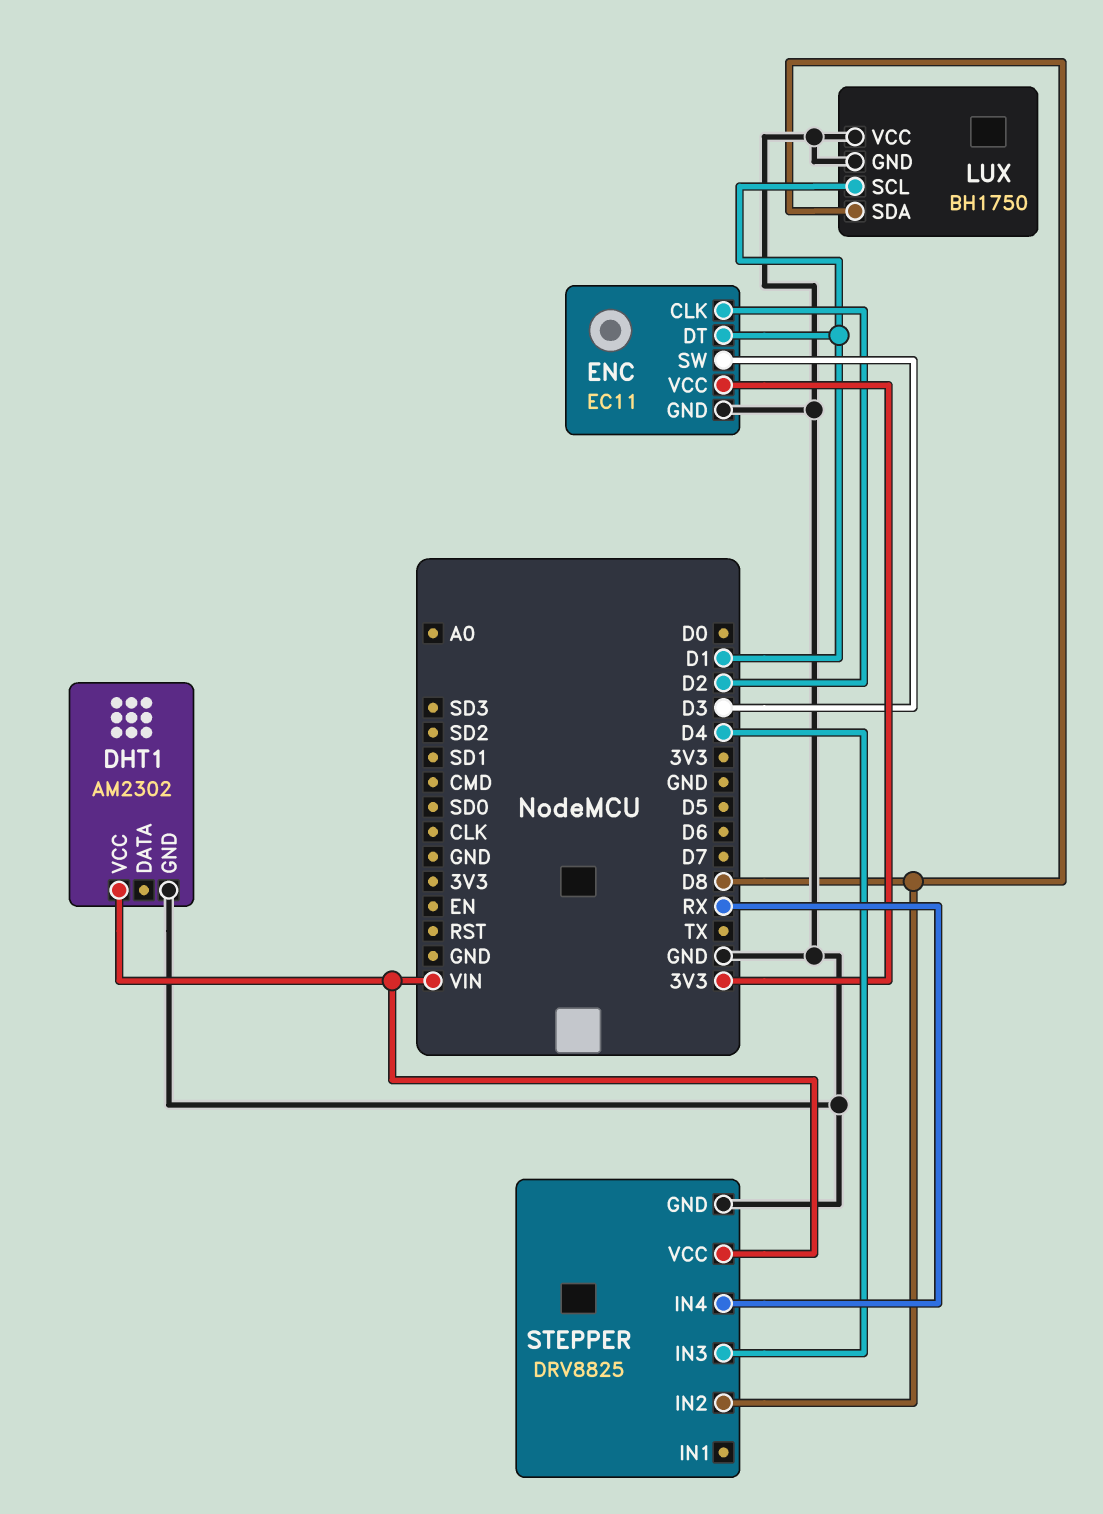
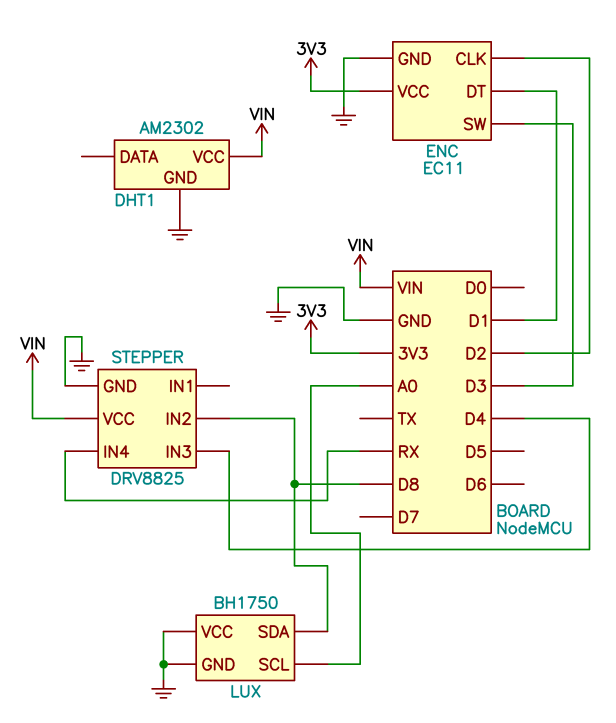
LUX pin SCL: D1 -> A0

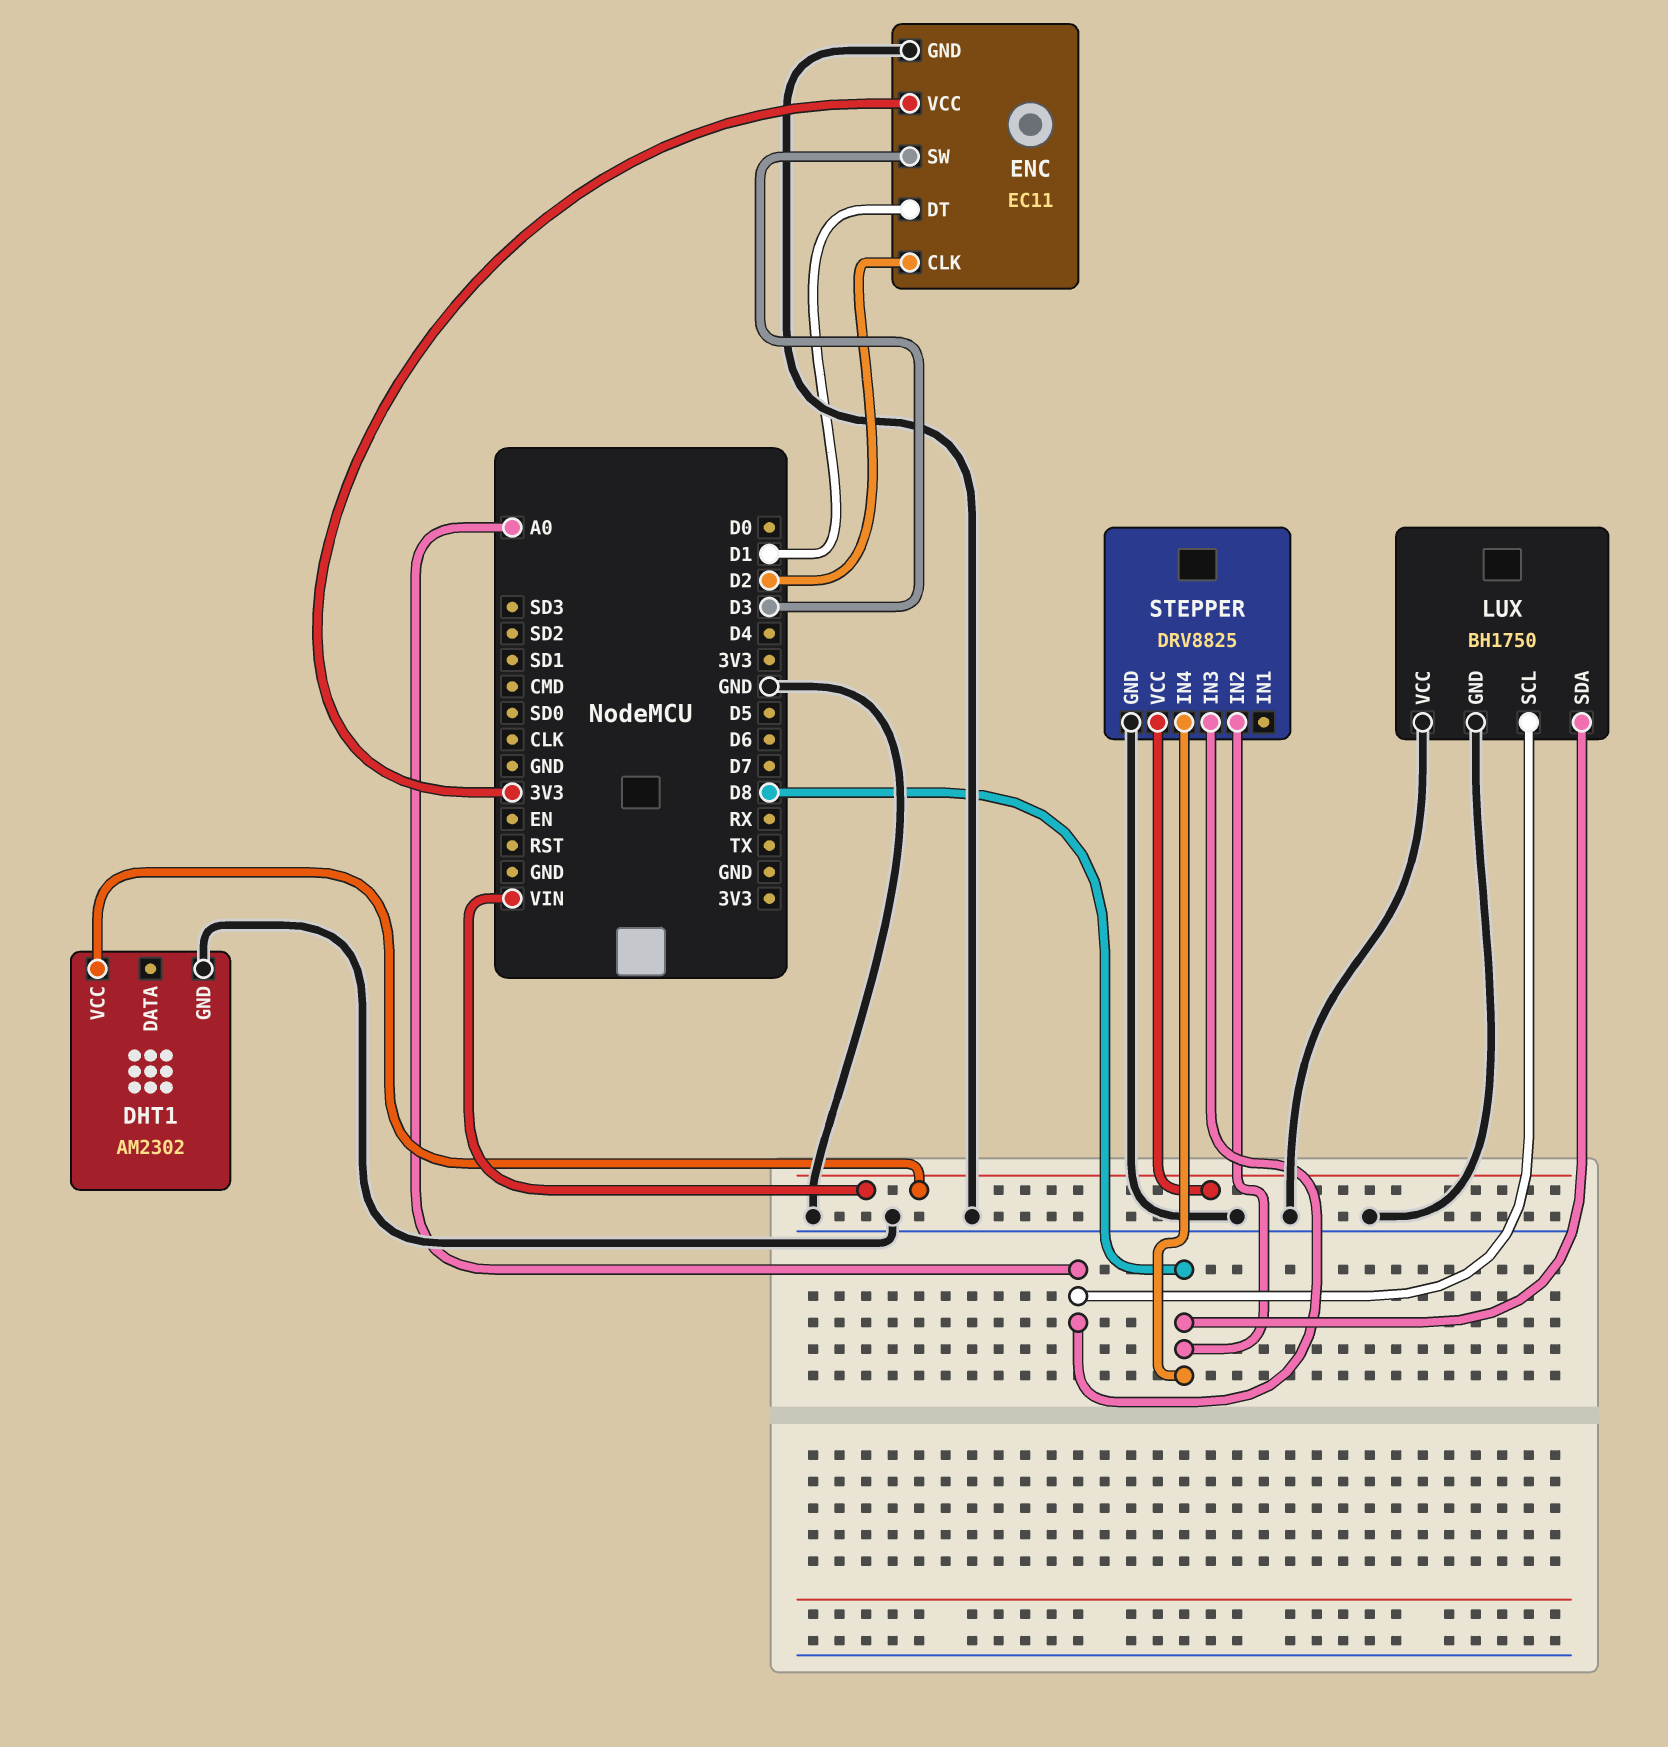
STEPPER pin IN3: D4 -> A0
STEPPER pin IN4: RX -> D8

